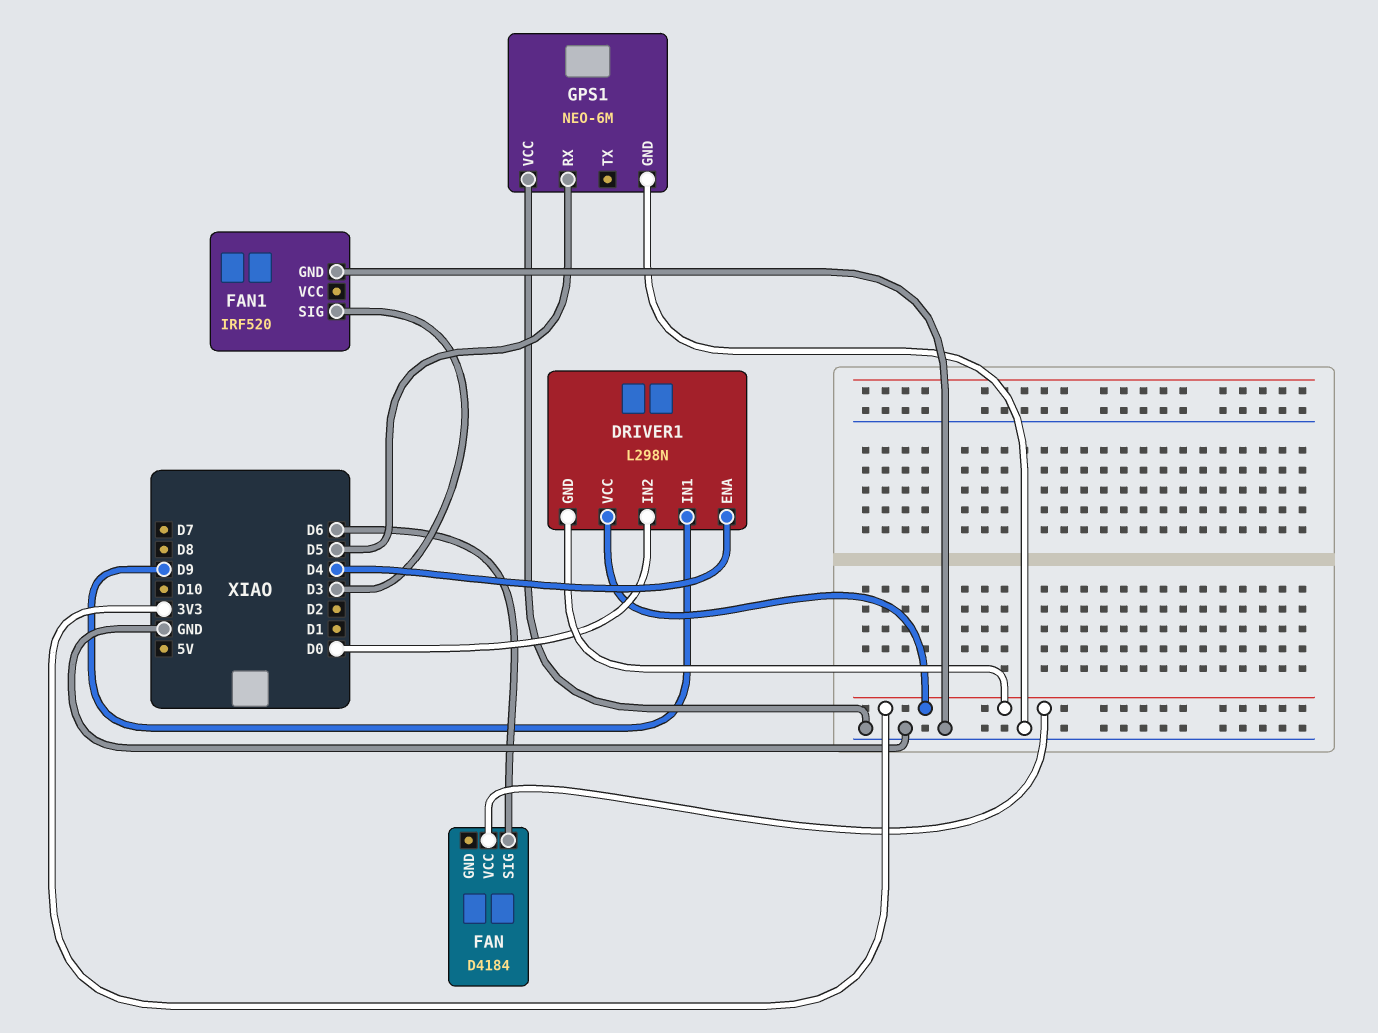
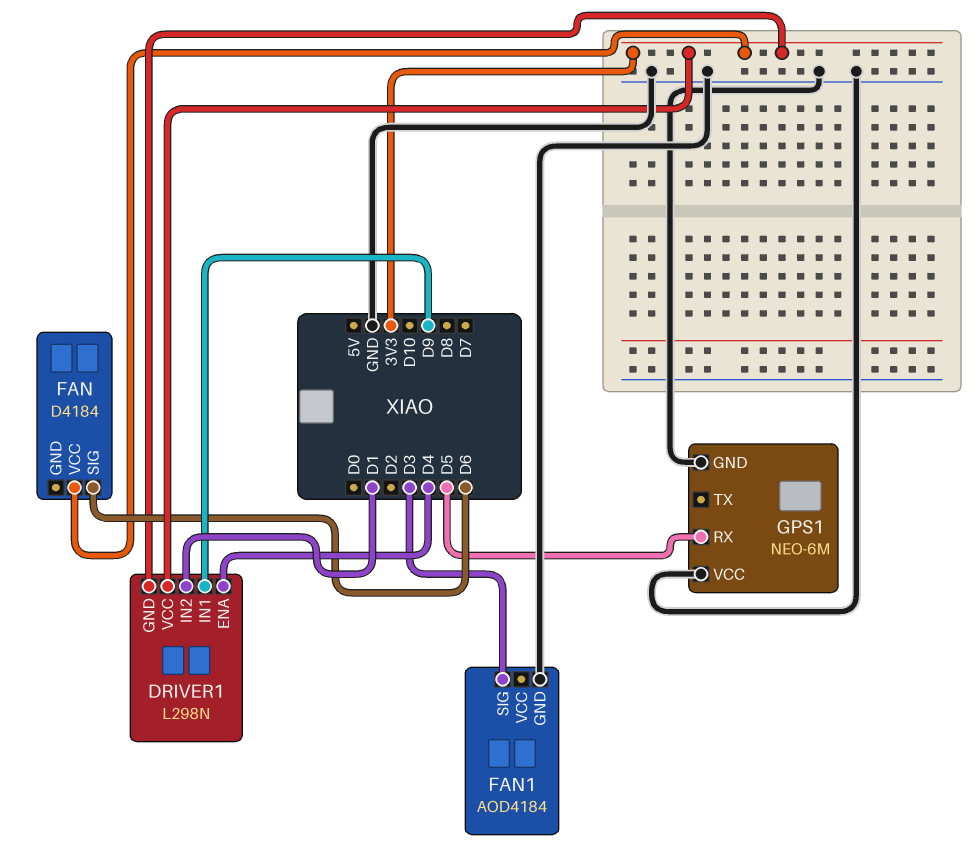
DRIVER1 pin IN2: D0 -> D1
FAN1: IRF520 -> AOD4184

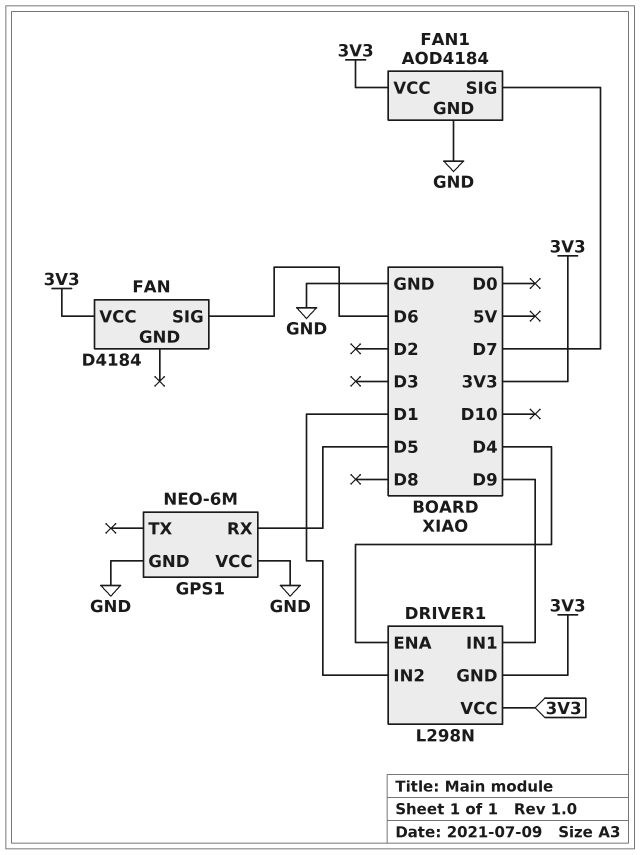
FAN1 pin SIG: D3 -> D7
FAN1 pin VCC: none -> 3V3

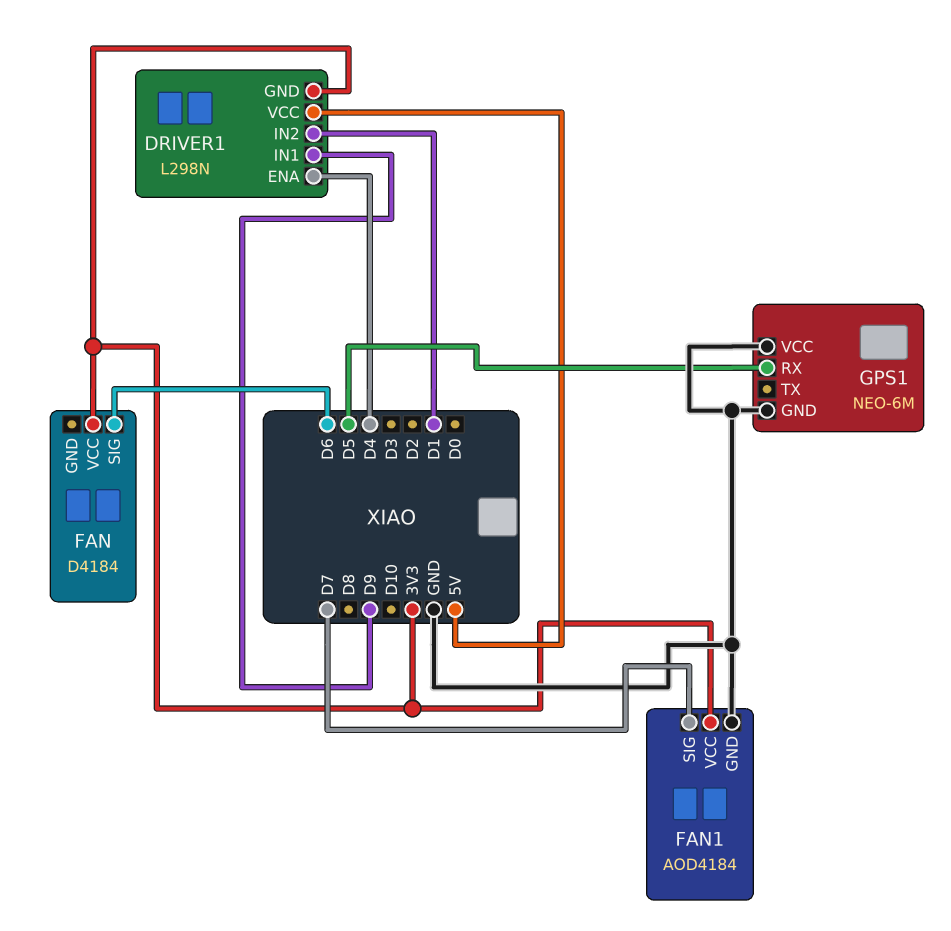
DRIVER1 pin VCC: 3V3 -> 5V

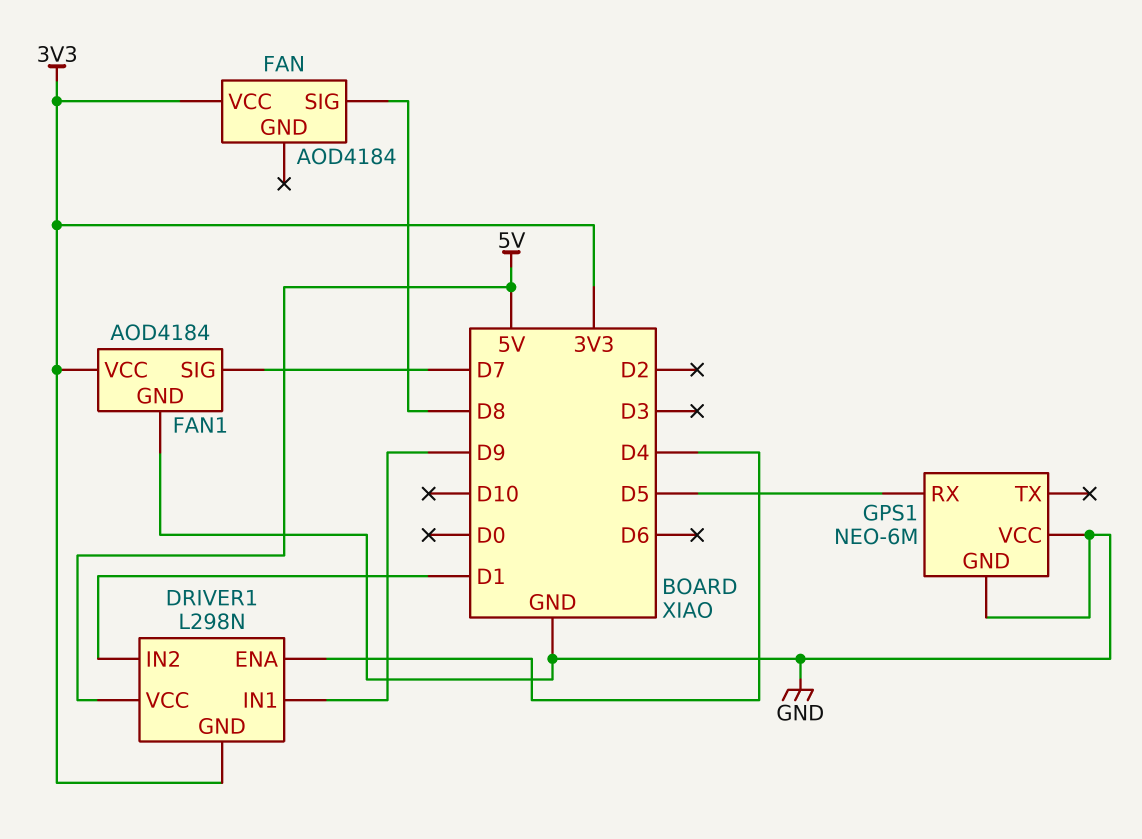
FAN: D4184 -> AOD4184
FAN pin SIG: D6 -> D8

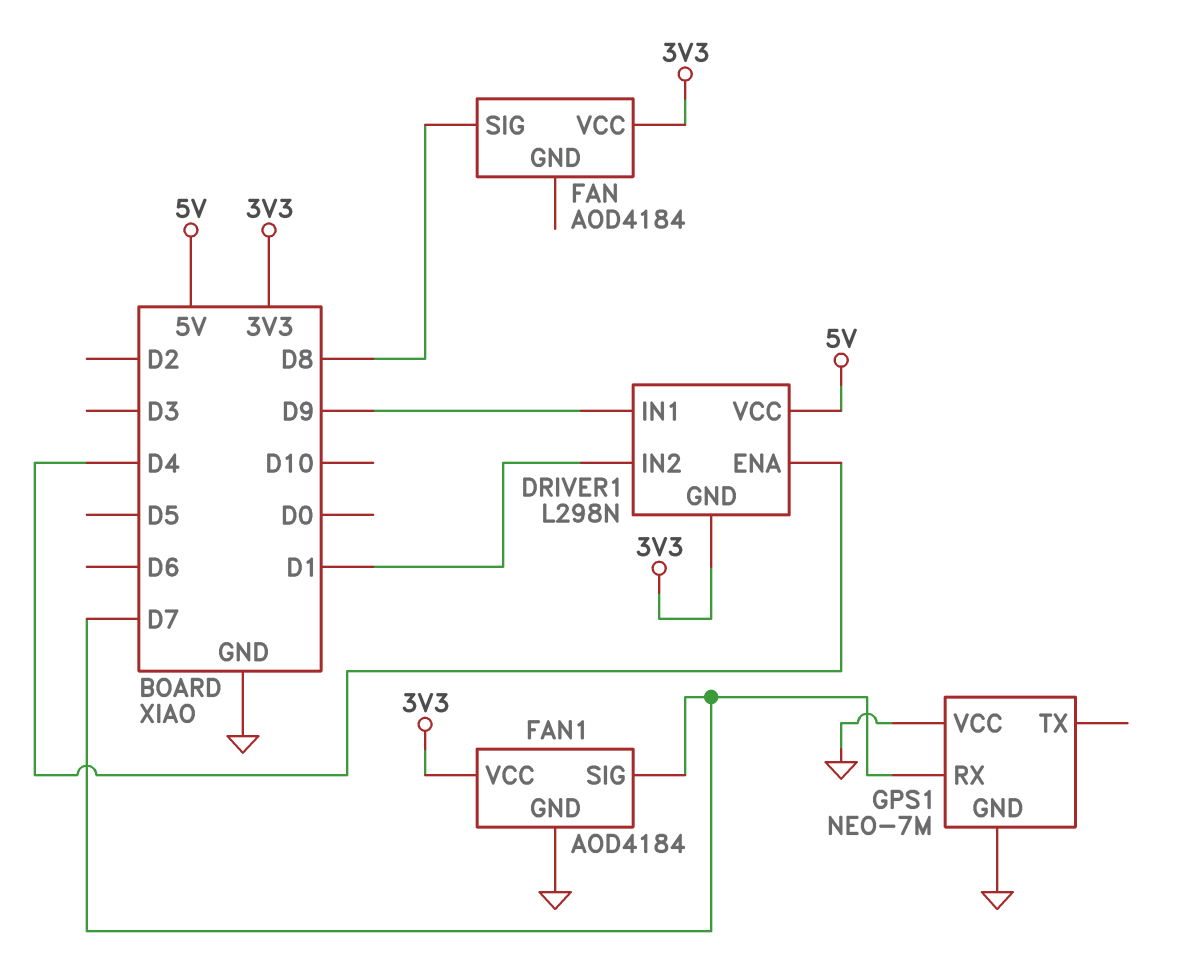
GPS1: NEO-6M -> NEO-7M
GPS1 pin RX: D5 -> D7

